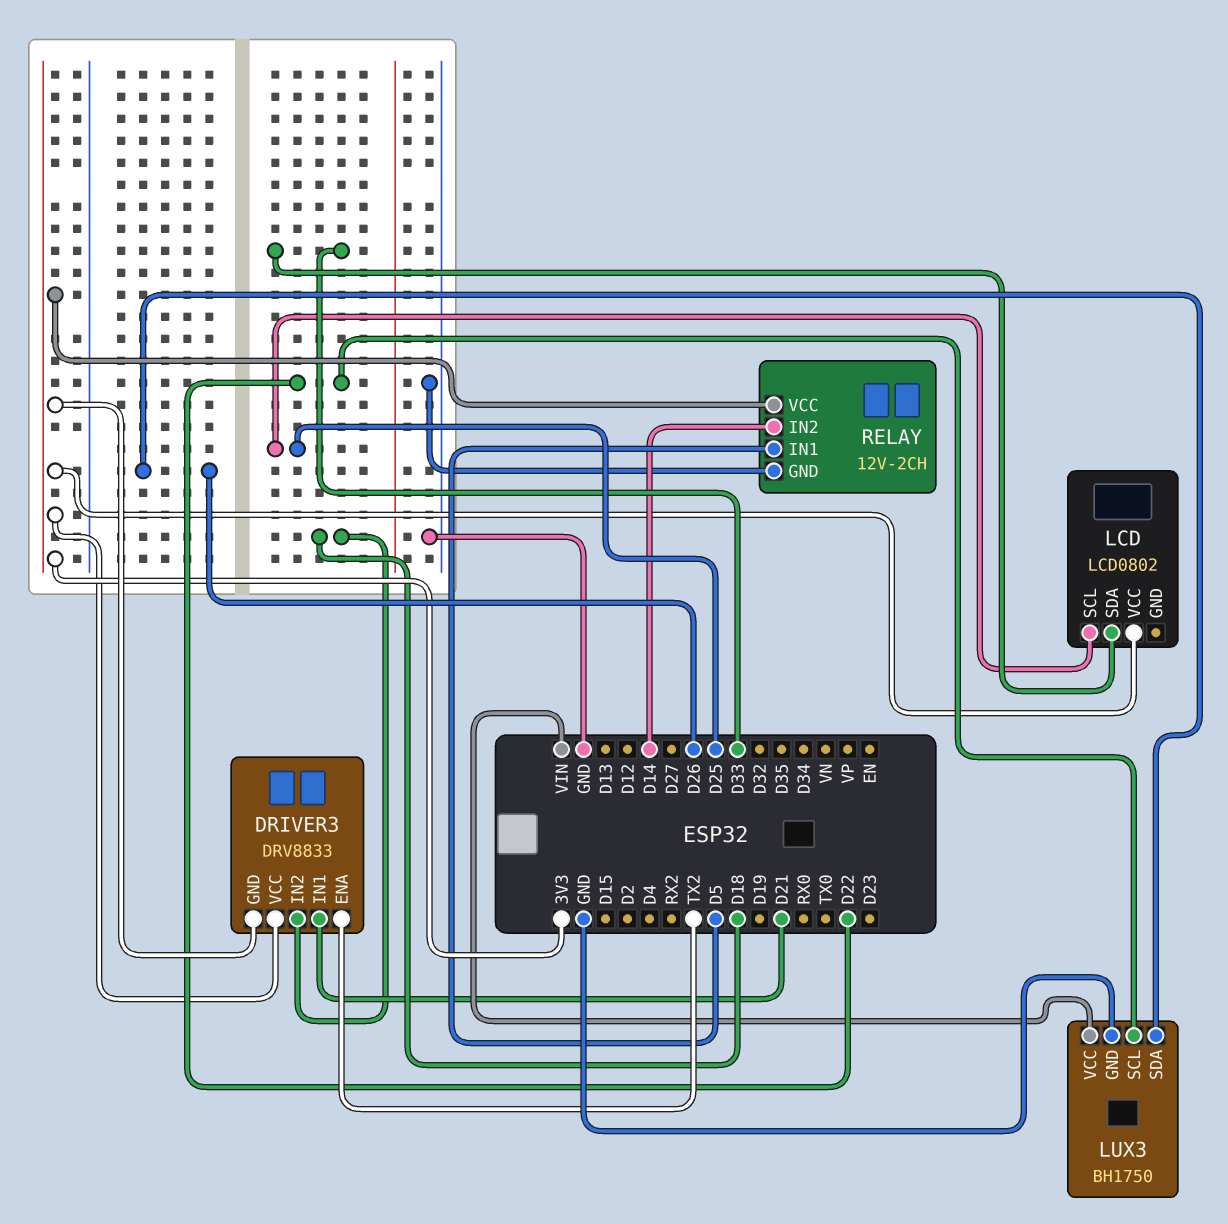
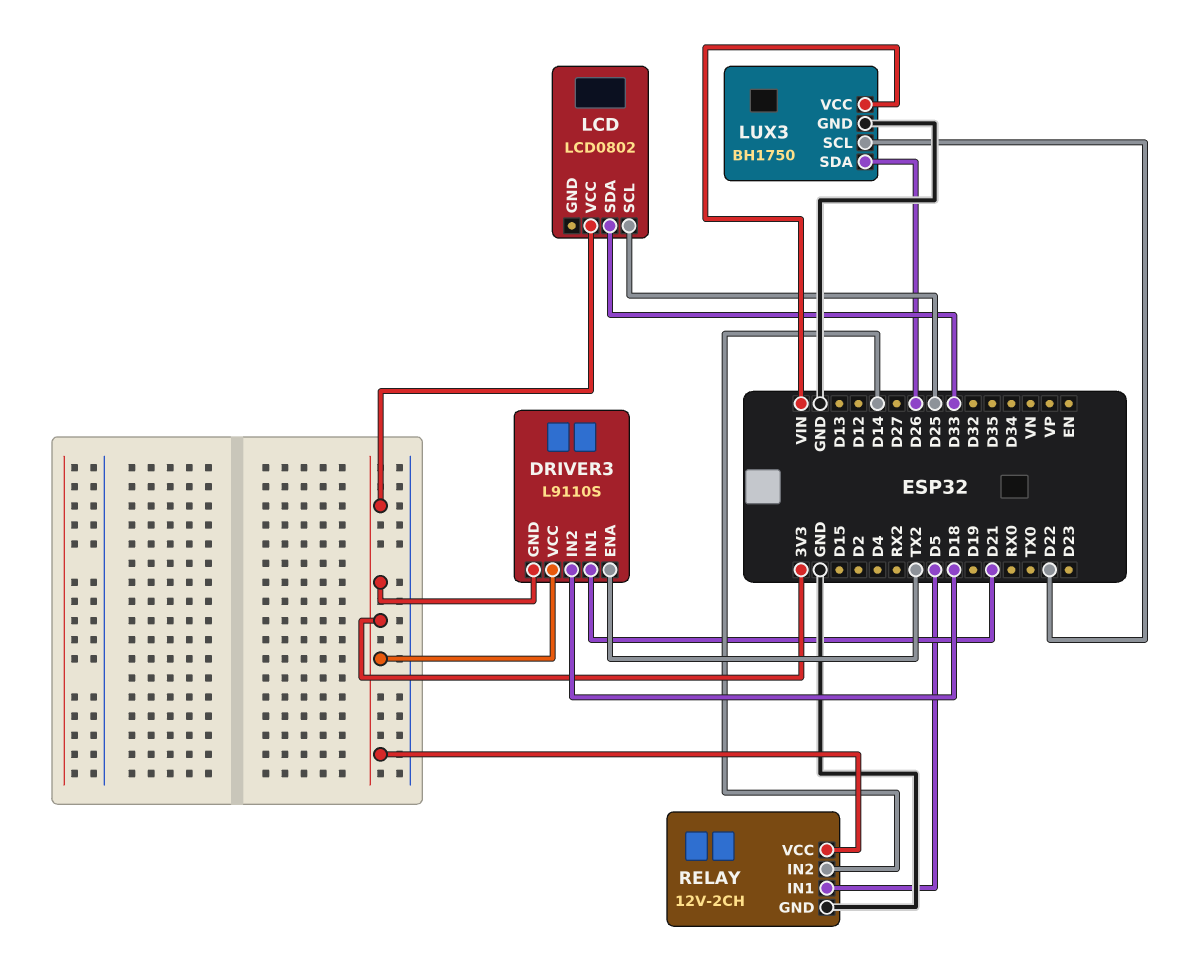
DRIVER3: DRV8833 -> L9110S

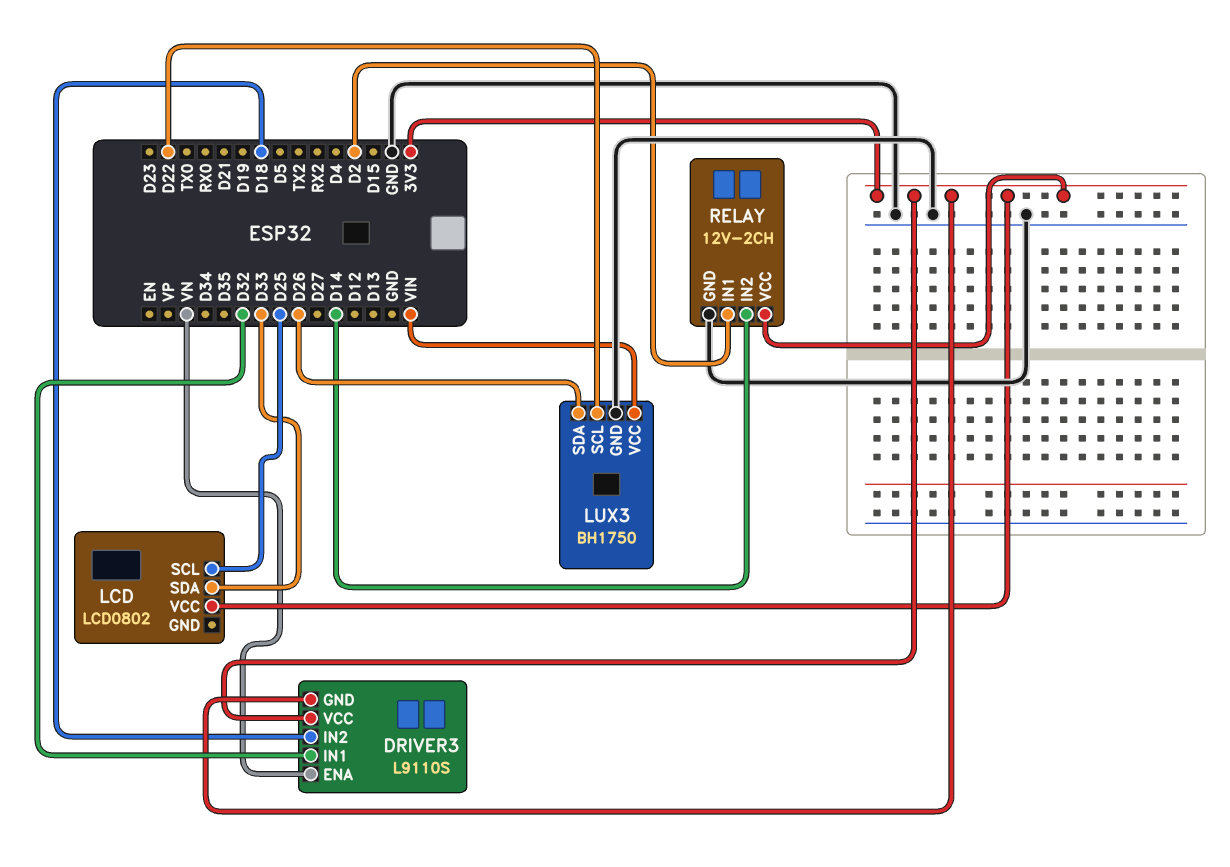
DRIVER3 pin ENA: TX2 -> VN
DRIVER3 pin IN1: D21 -> D32
RELAY pin IN1: D5 -> D2

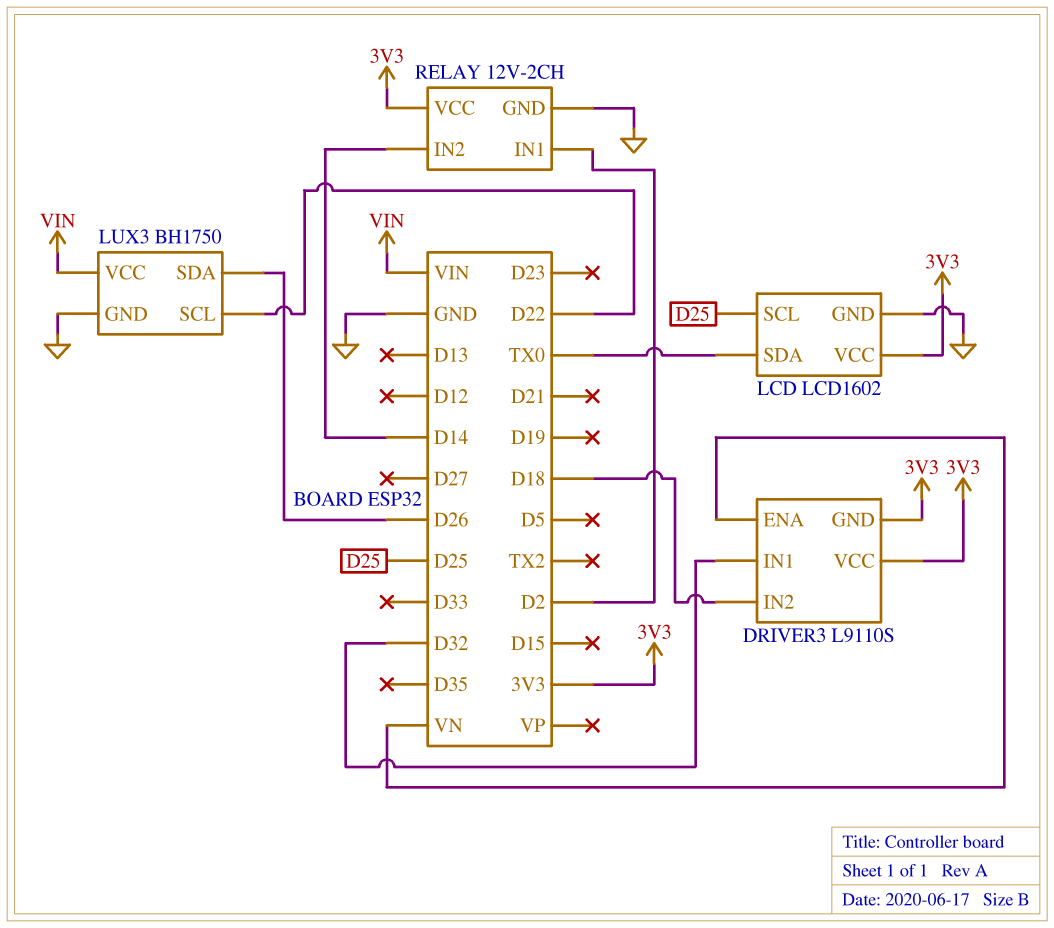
LCD: LCD0802 -> LCD1602
LCD pin GND: none -> GND
LCD pin SDA: D33 -> TX0

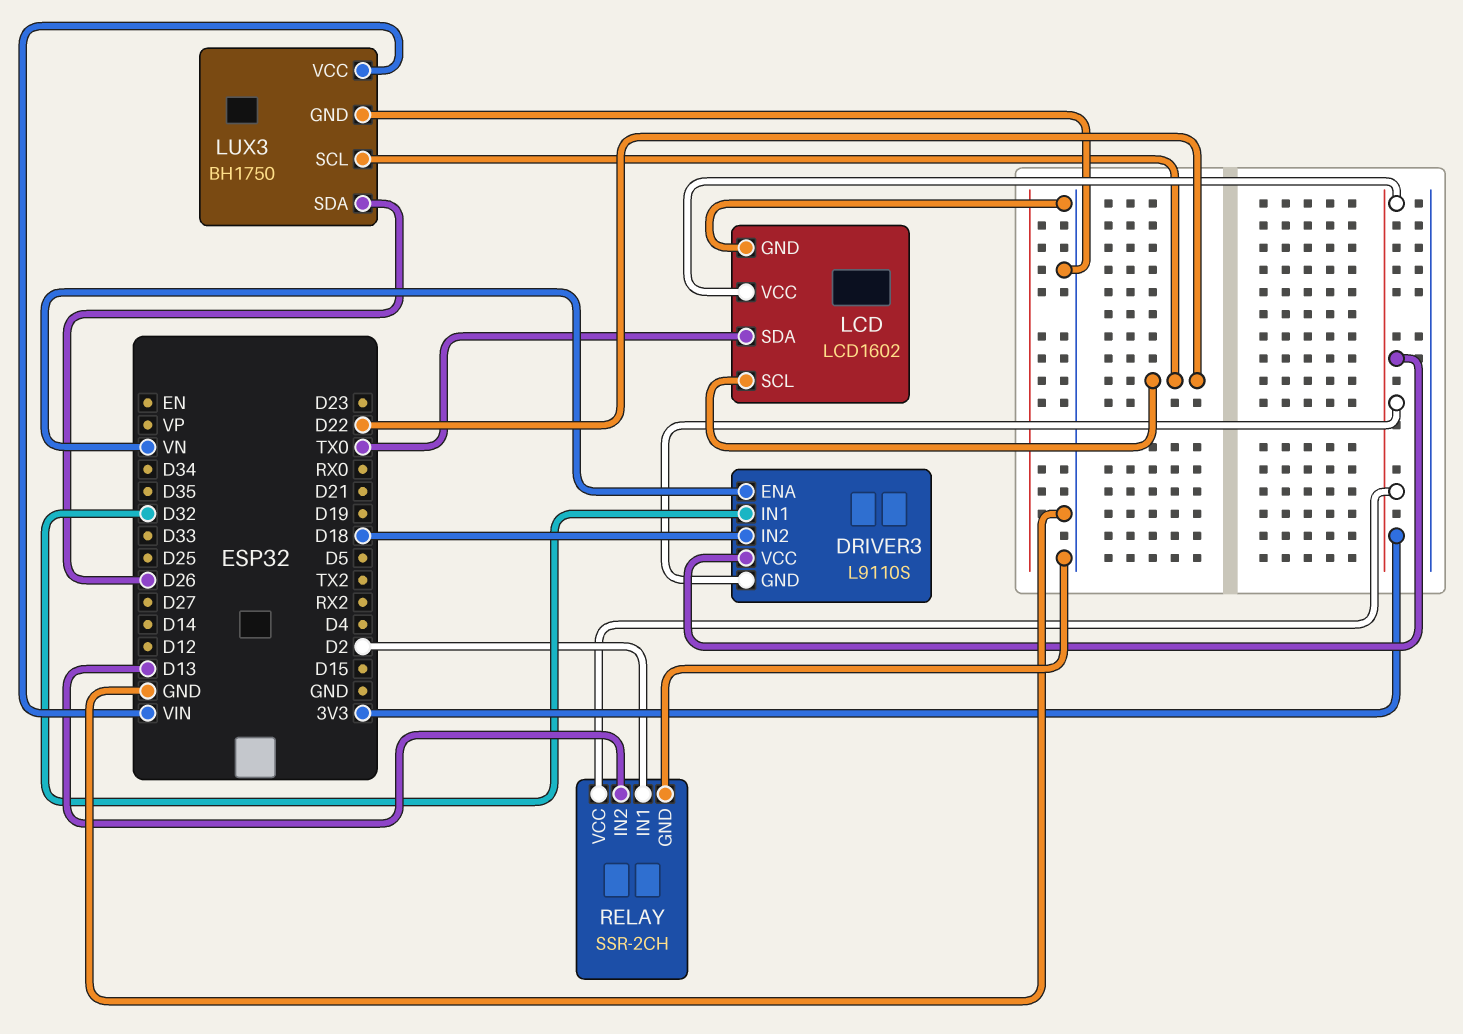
LCD pin SCL: D25 -> D22
RELAY: 12V-2CH -> SSR-2CH
RELAY pin IN2: D14 -> D13

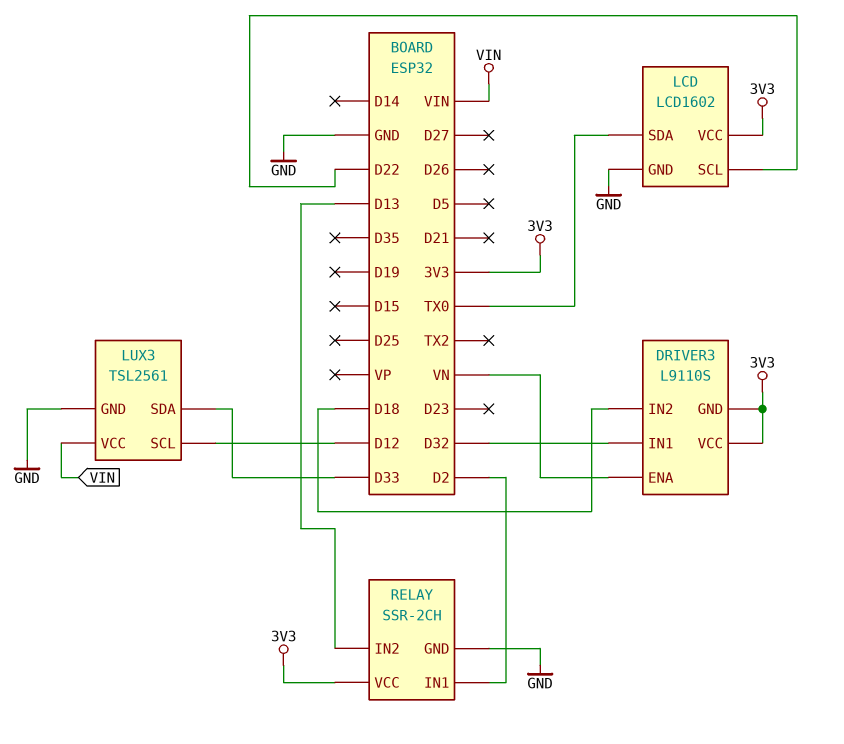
LUX3: BH1750 -> TSL2561
LUX3 pin SCL: D22 -> D12
LUX3 pin SDA: D26 -> D33

